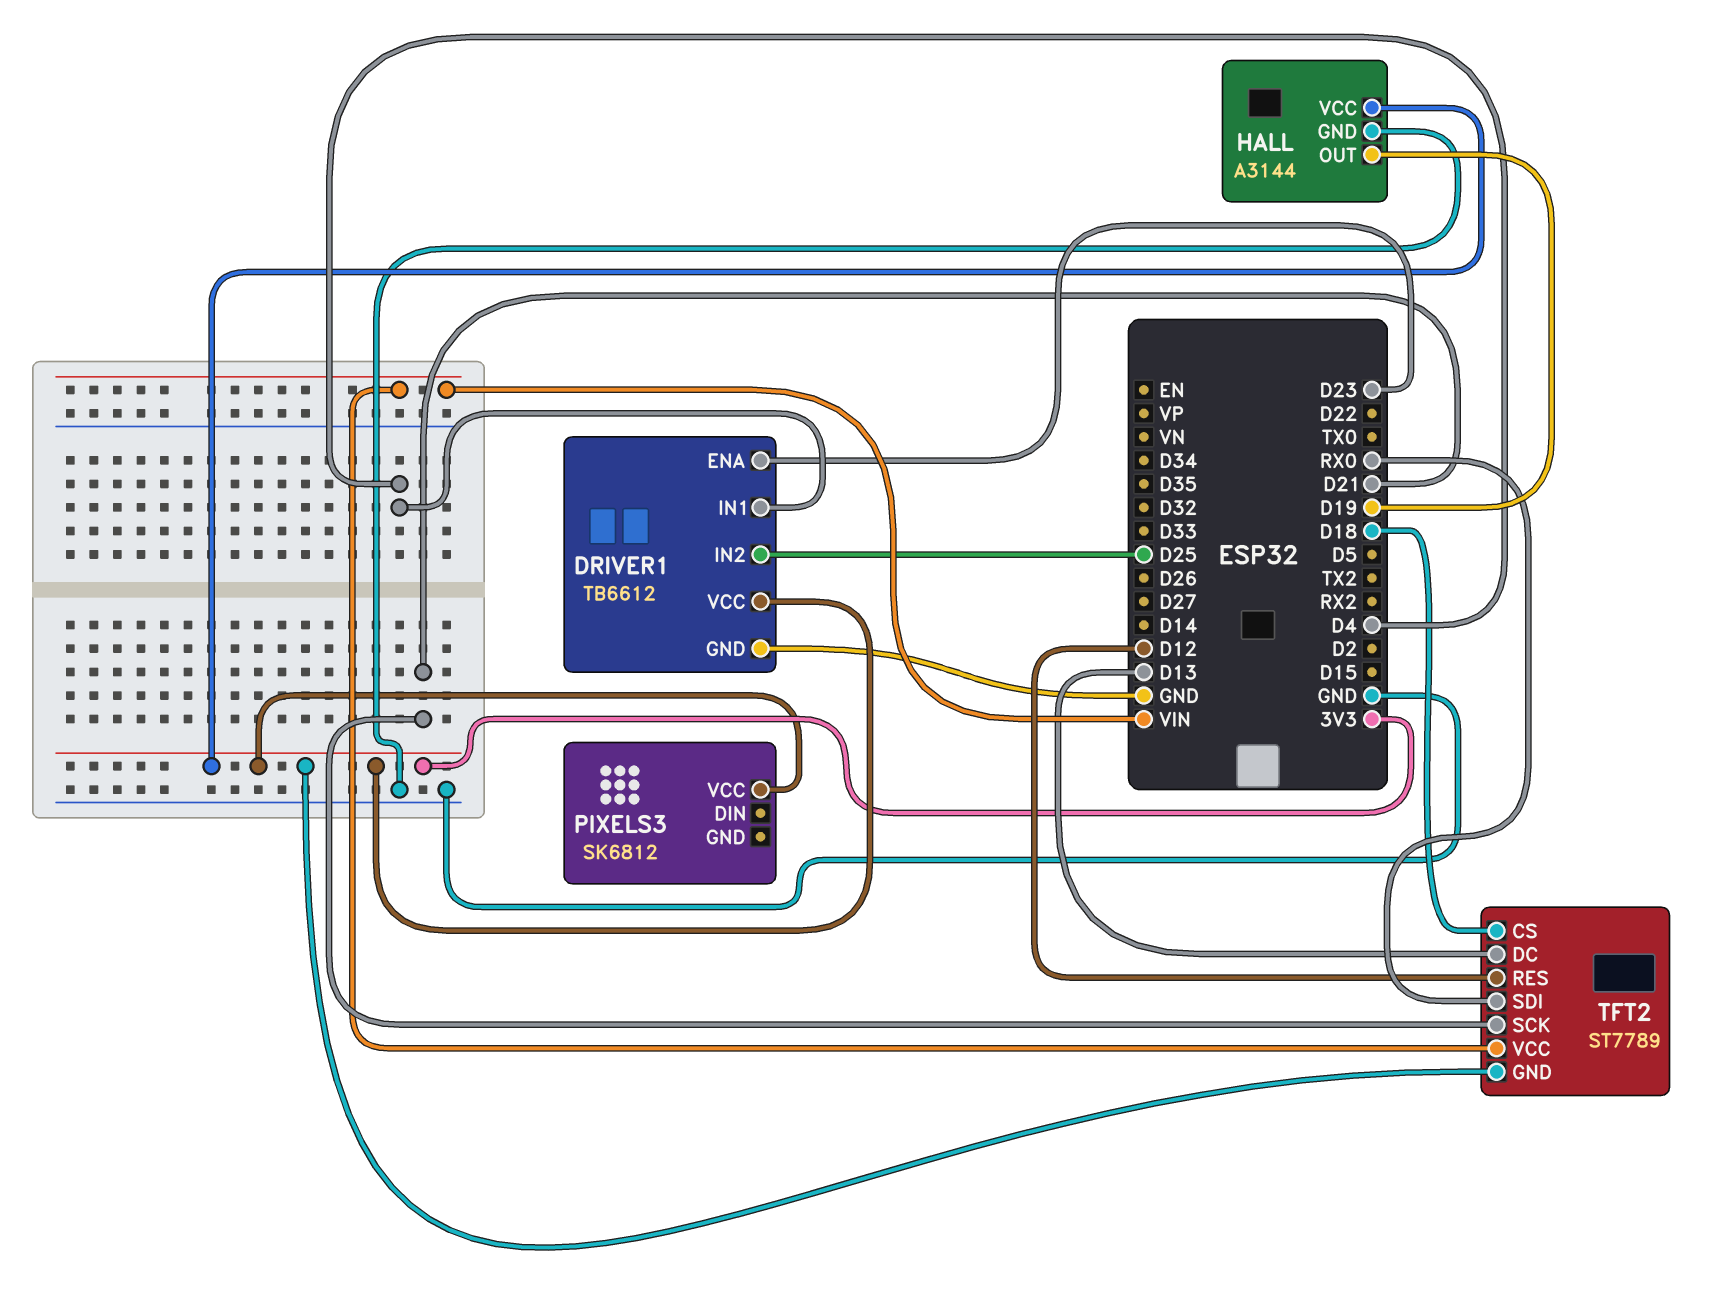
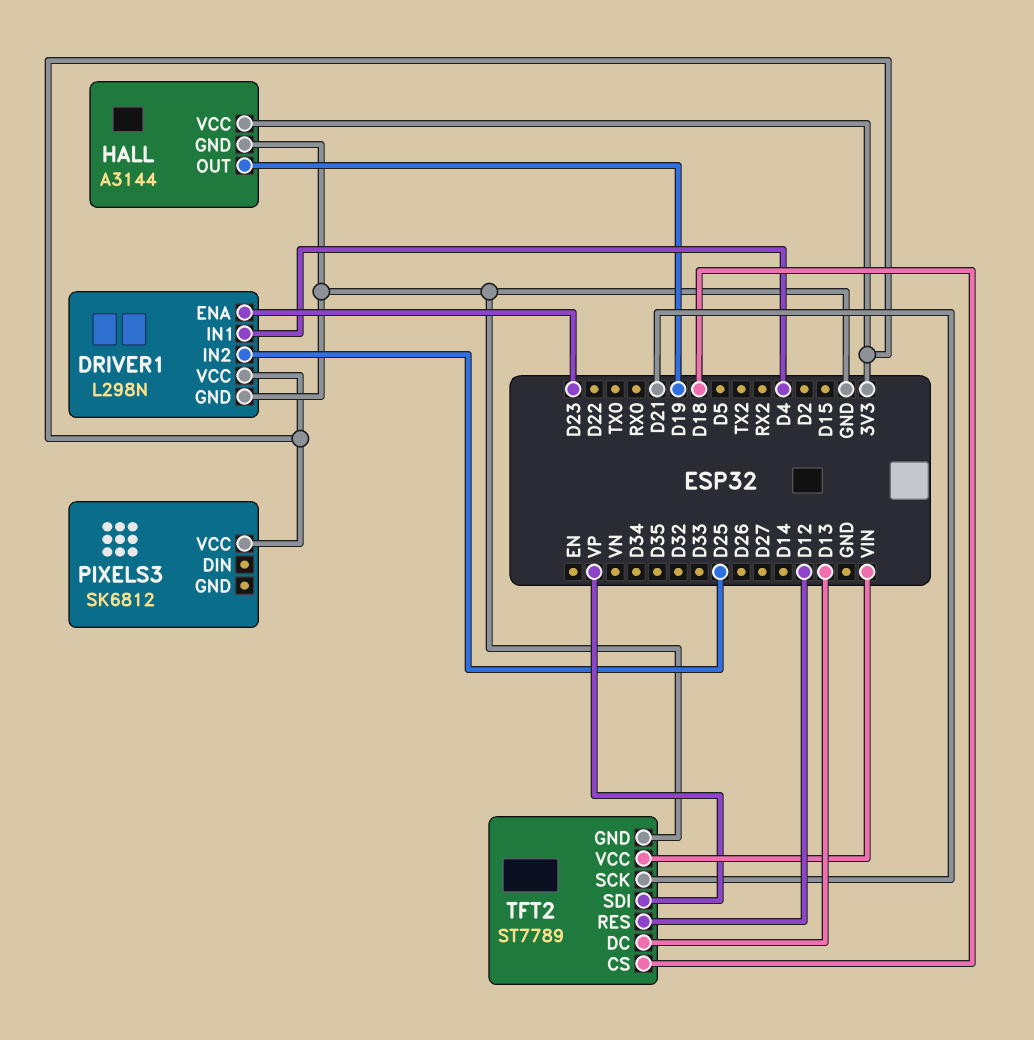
DRIVER1: TB6612 -> L298N
TFT2 pin GND: 3V3 -> GND
TFT2 pin SDI: RX0 -> VP

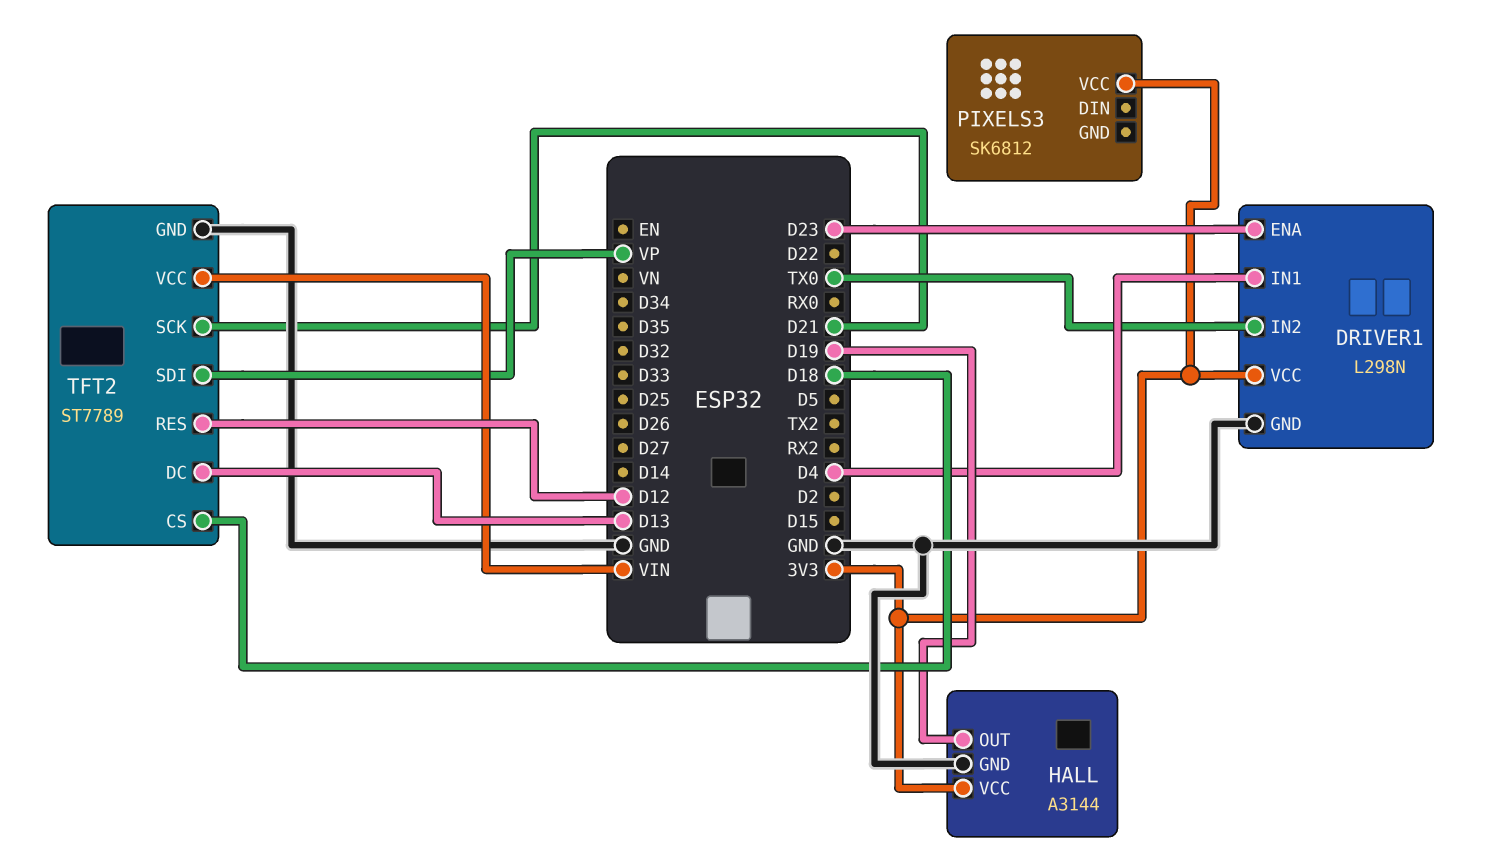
DRIVER1 pin IN2: D25 -> TX0

